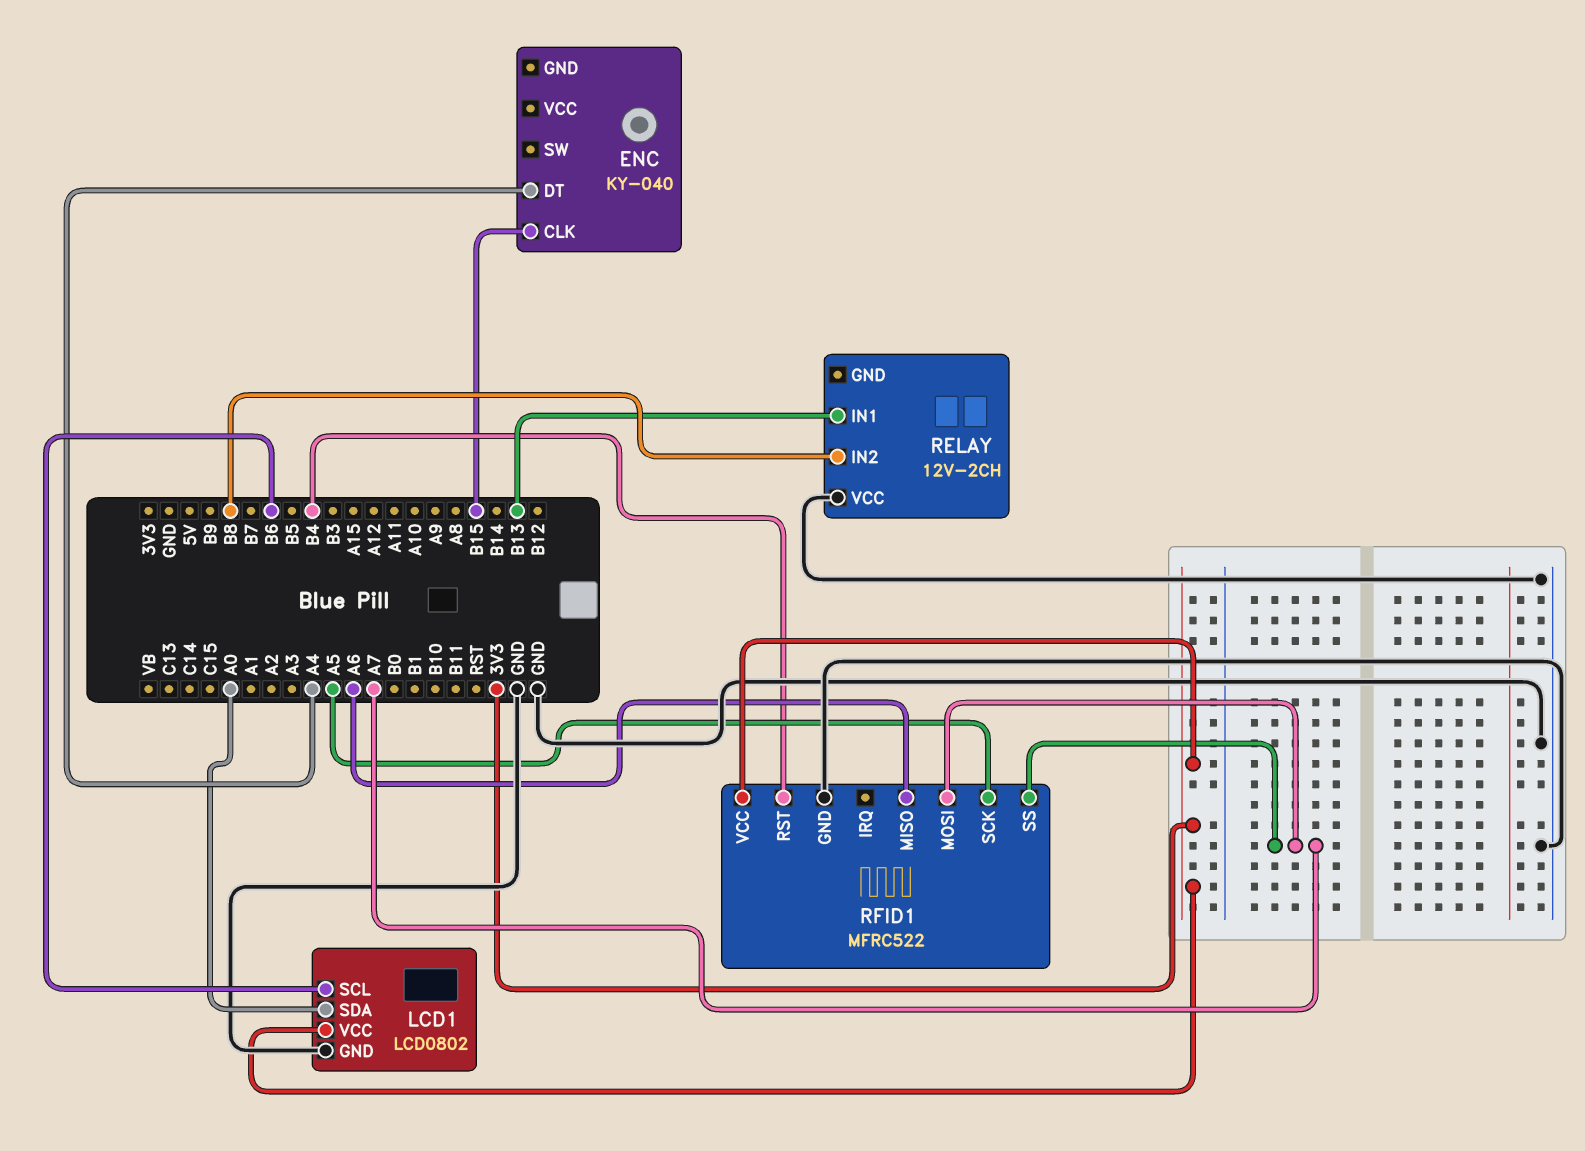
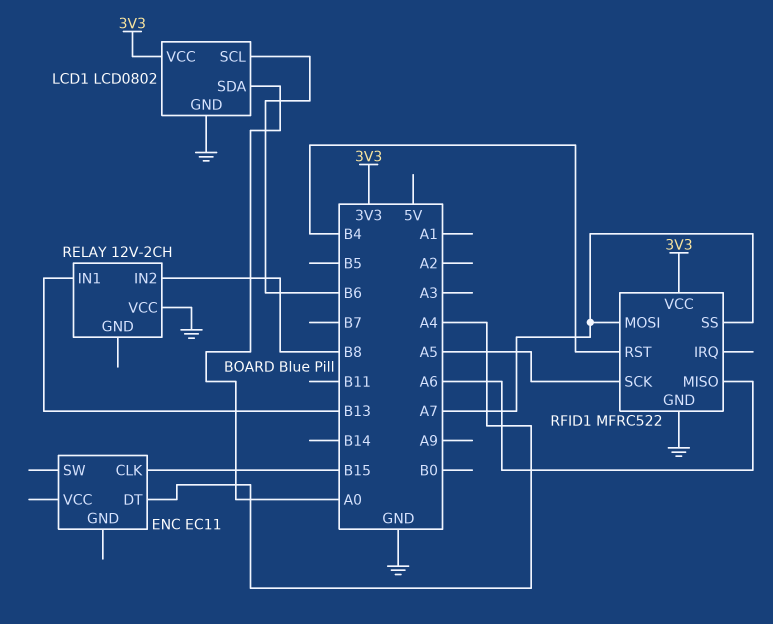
ENC: KY-040 -> EC11

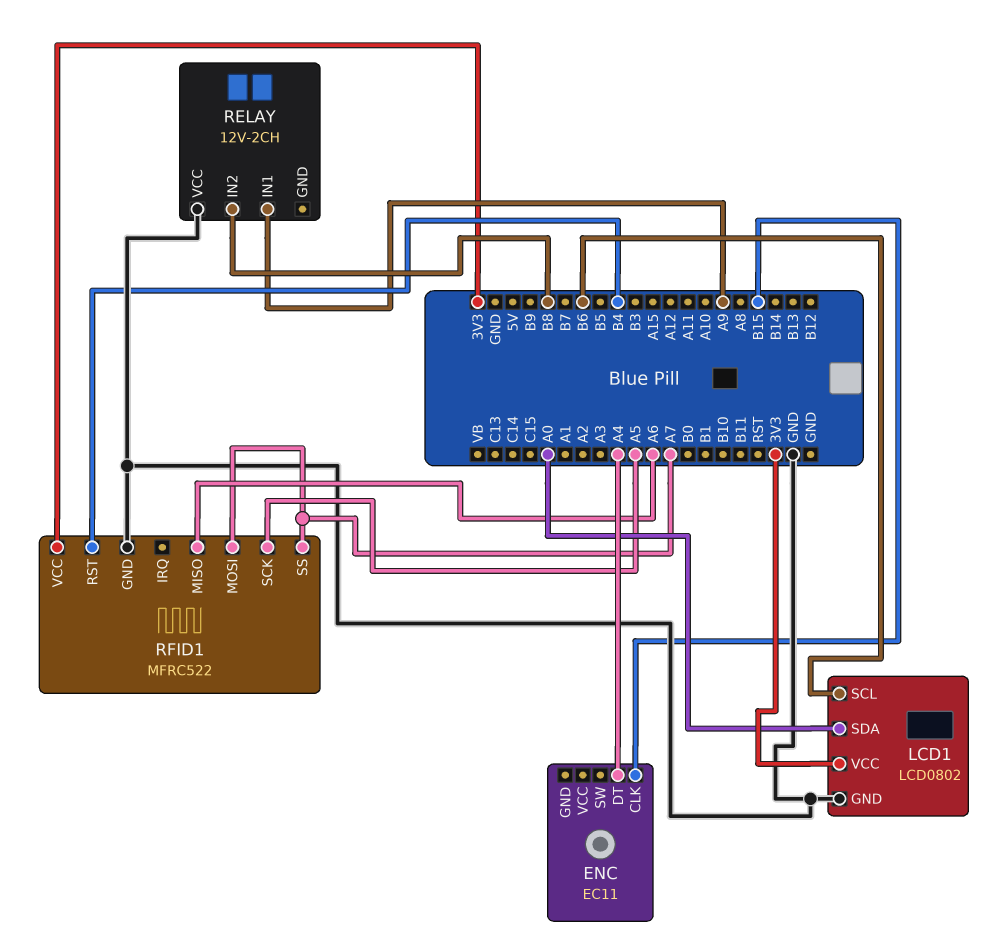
RELAY pin IN1: B13 -> A9

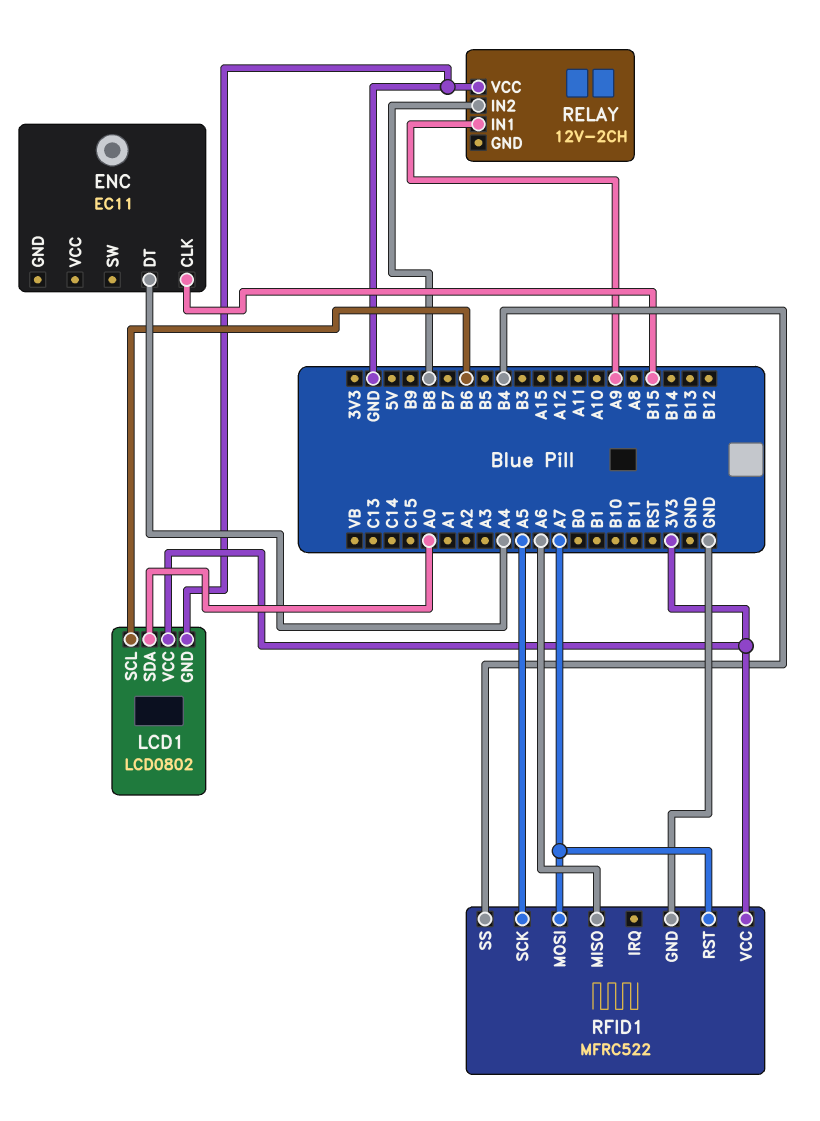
RFID1 pin RST: B4 -> A7
RFID1 pin SS: A7 -> B4

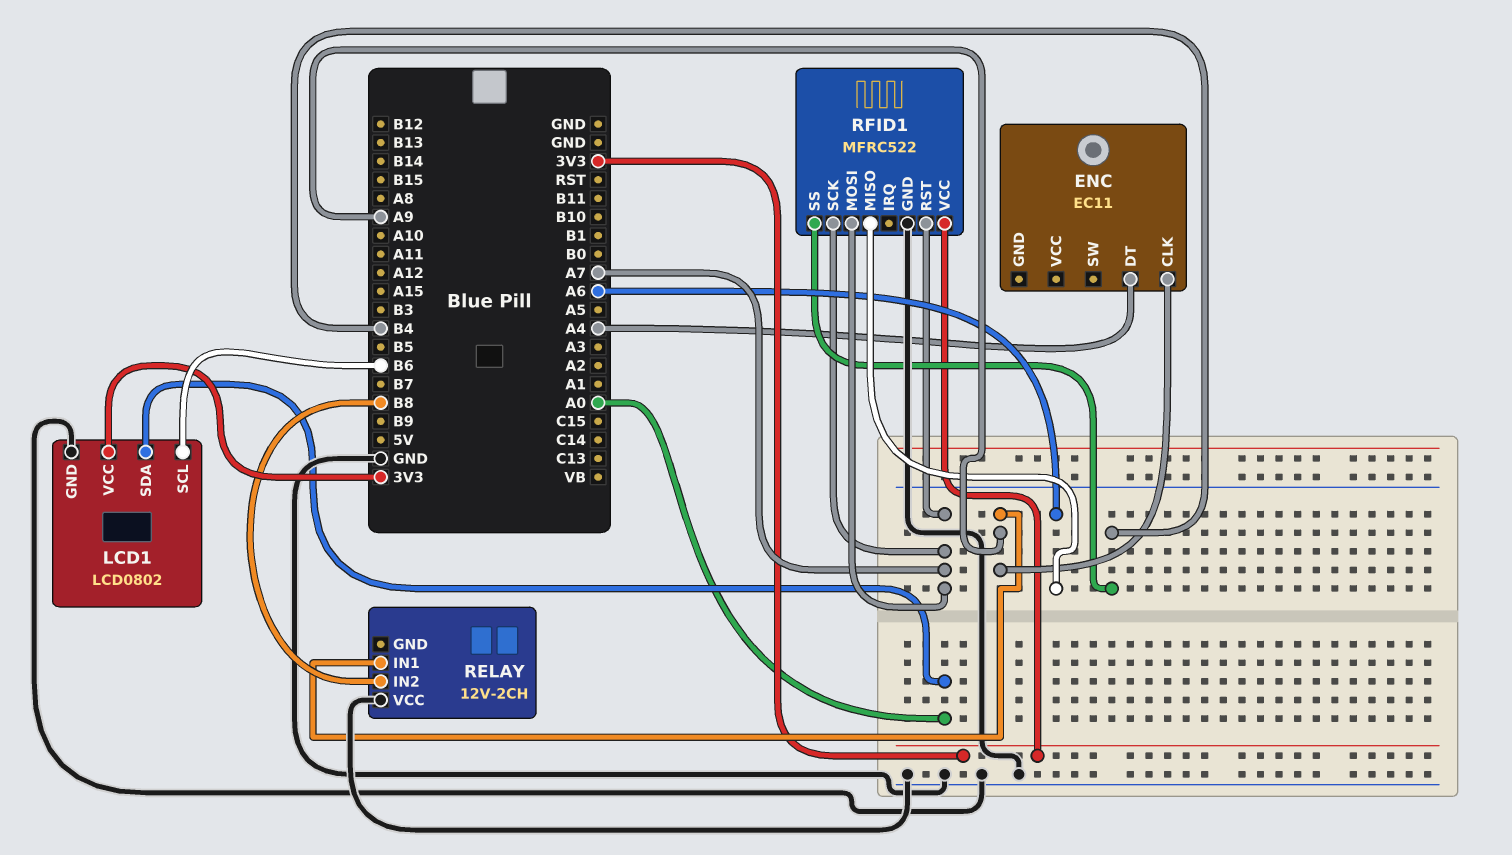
ENC pin CLK: B15 -> A9
RFID1 pin SCK: A5 -> A7

